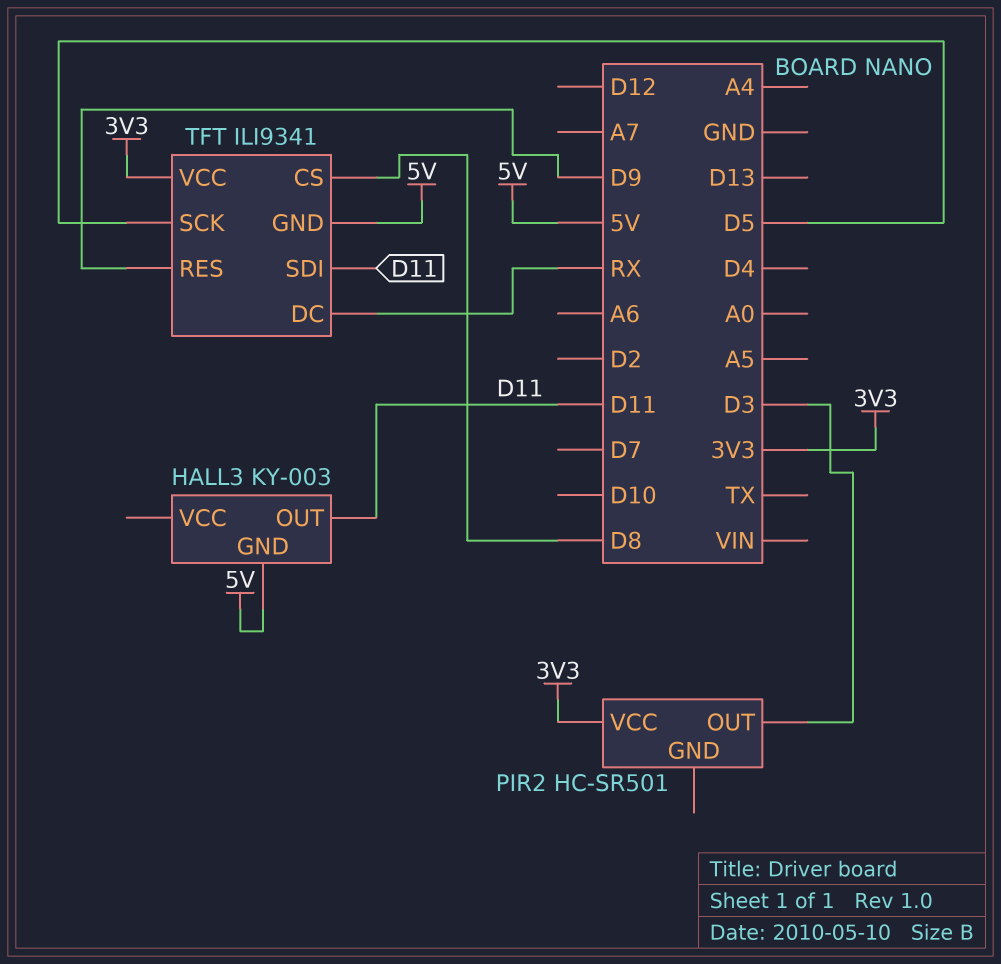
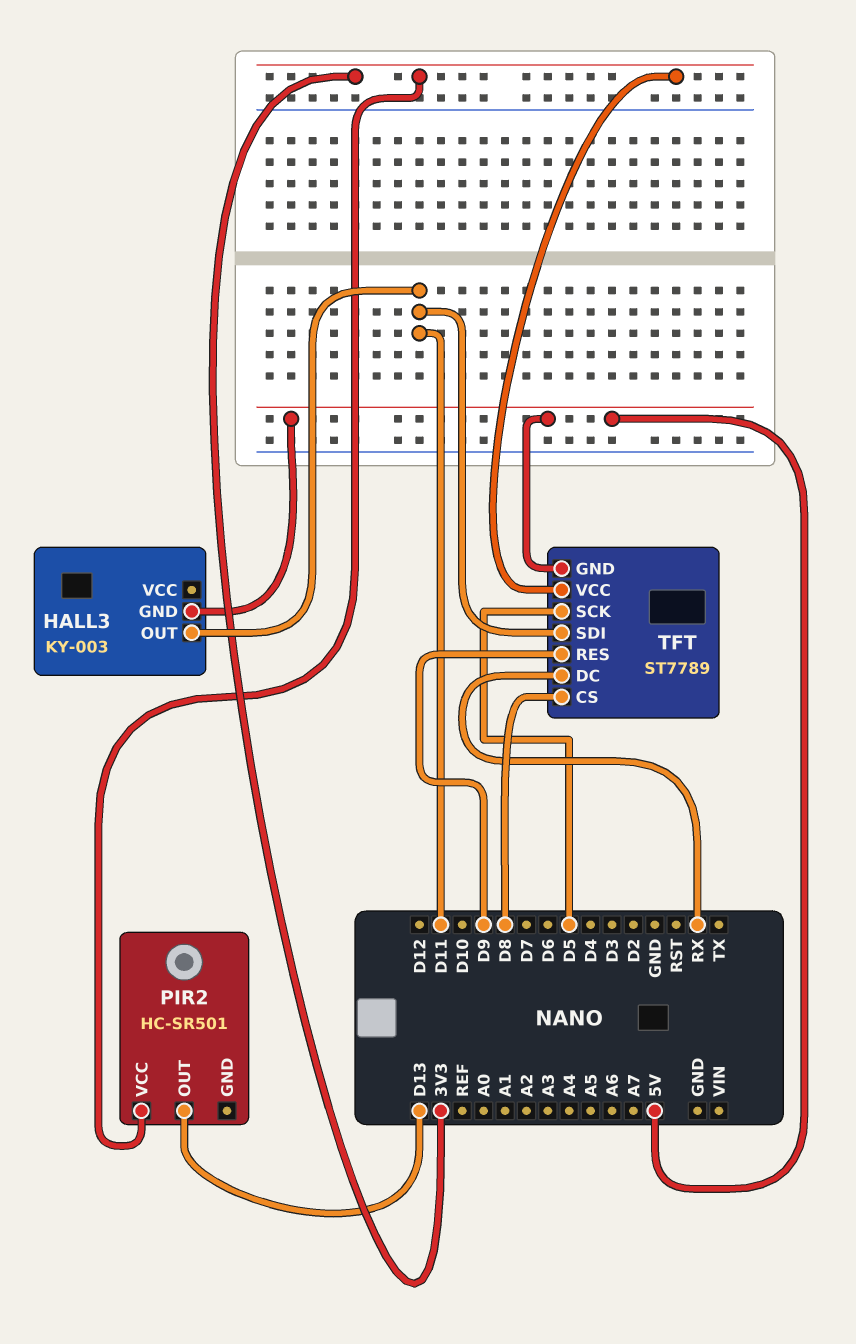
PIR2 pin OUT: D3 -> D13
TFT: ILI9341 -> ST7789

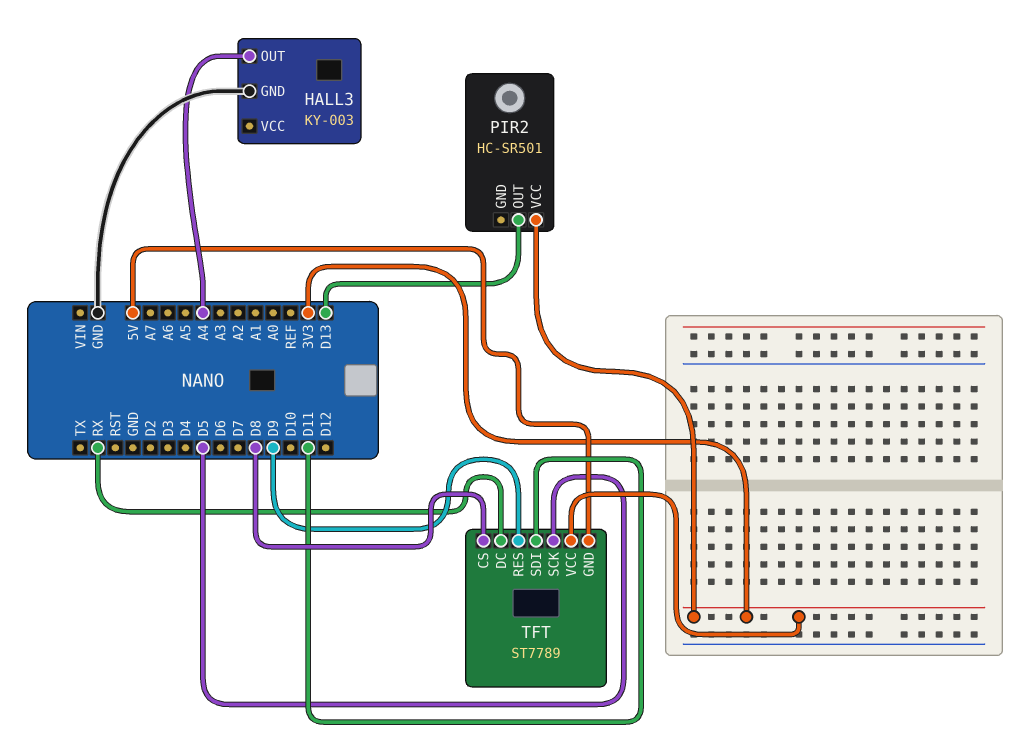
HALL3 pin GND: 5V -> GND
HALL3 pin OUT: D11 -> A4

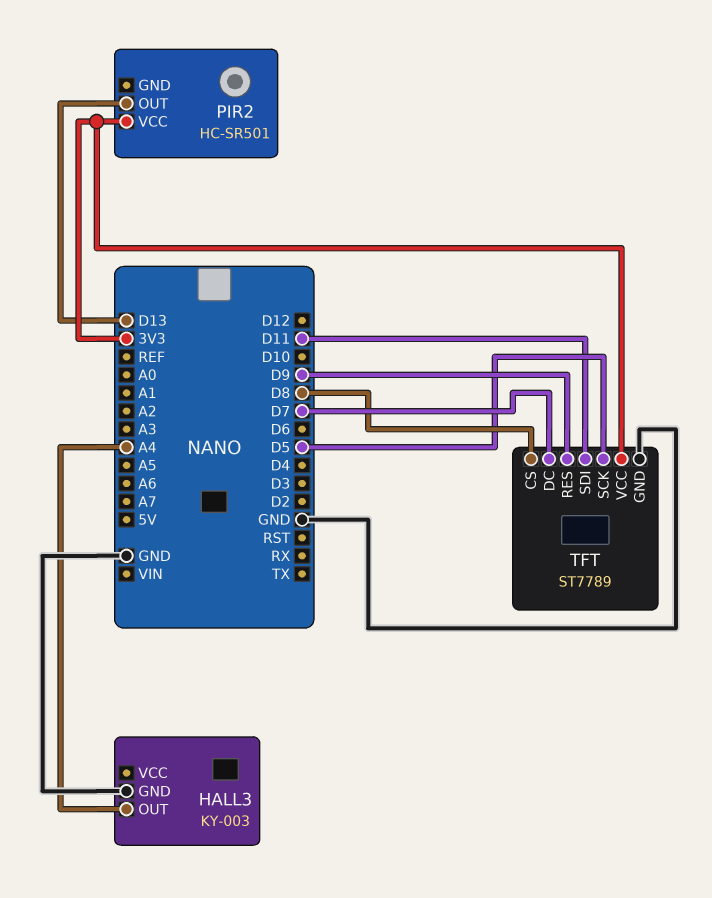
TFT pin DC: RX -> D7
TFT pin GND: 5V -> GND

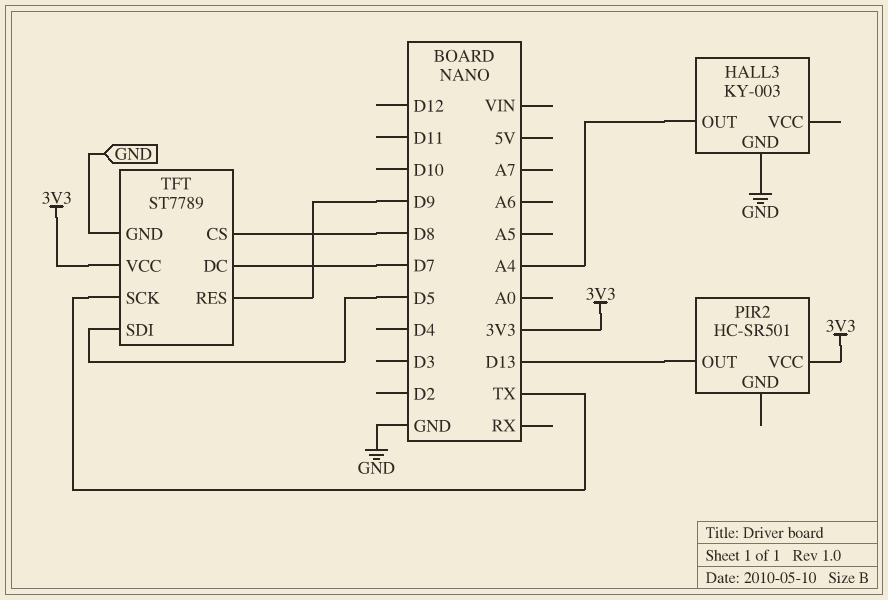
TFT pin SCK: D5 -> TX
TFT pin SDI: D11 -> D5

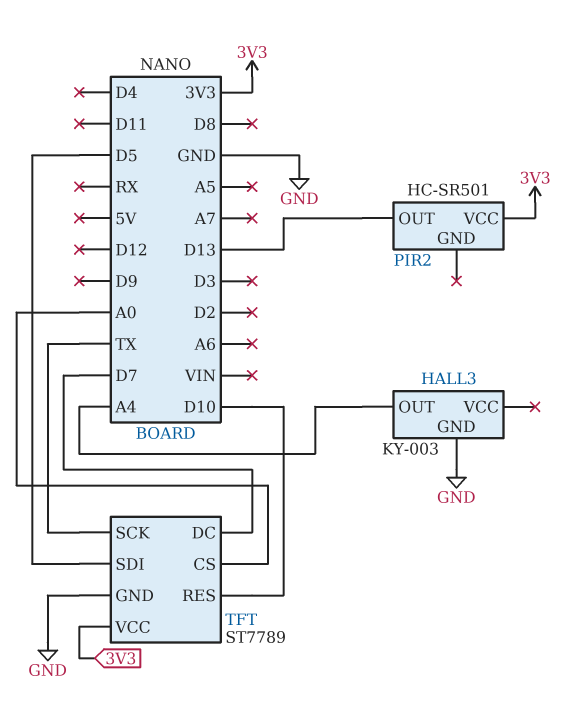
TFT pin CS: D8 -> A0
TFT pin RES: D9 -> D10

